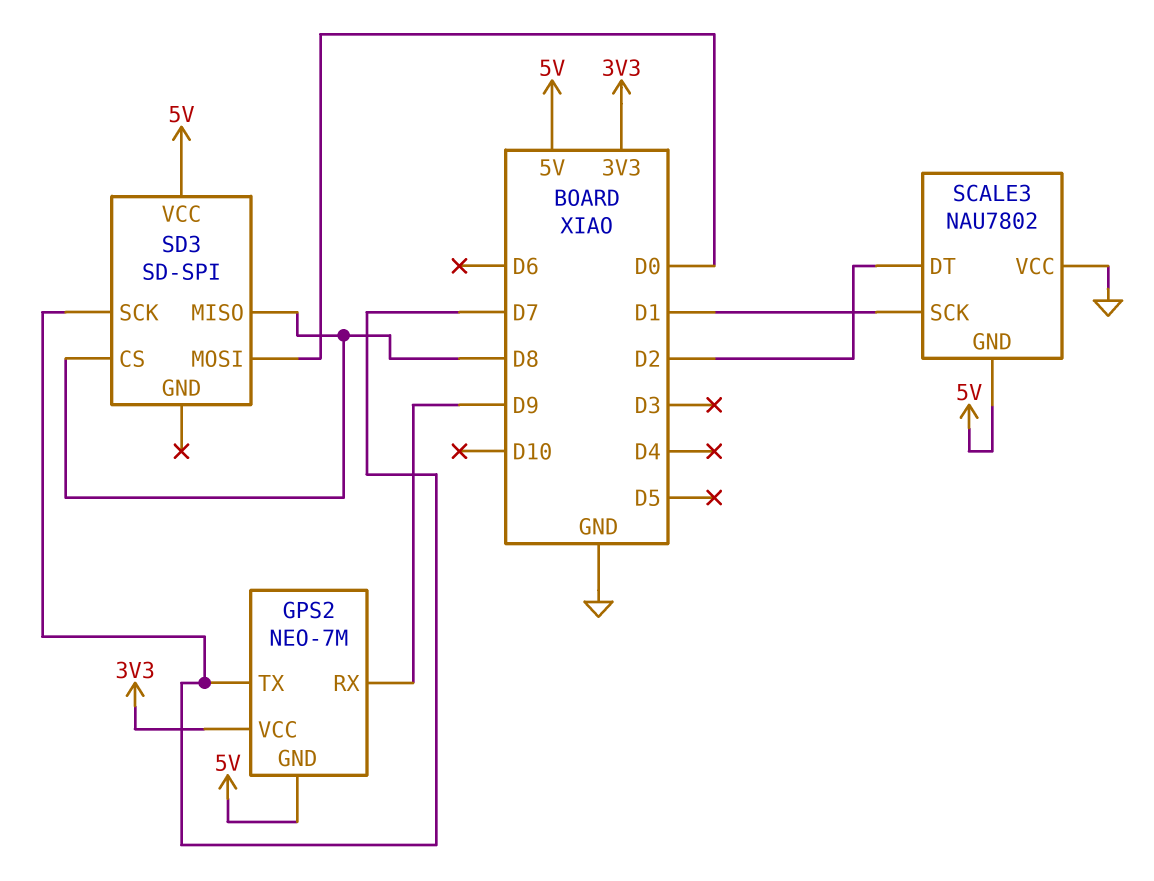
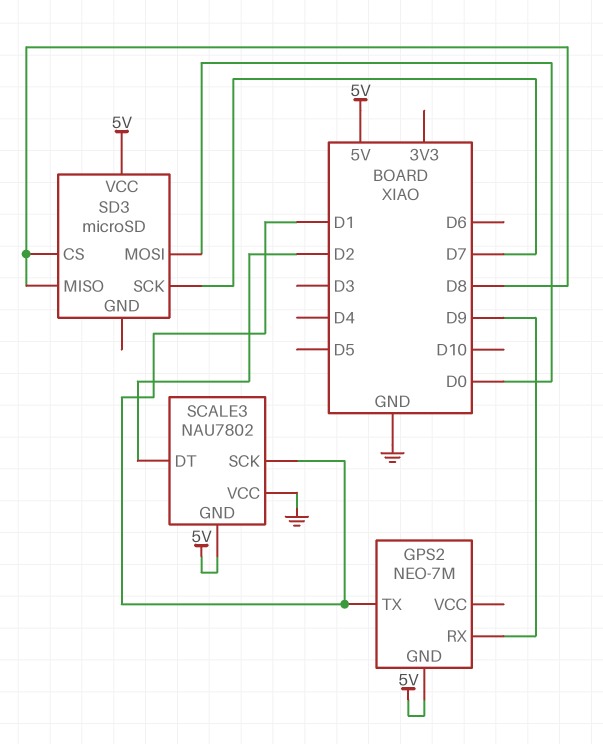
GPS2 pin TX: D7 -> D1
GPS2 pin VCC: 3V3 -> none
SD3: SD-SPI -> microSD

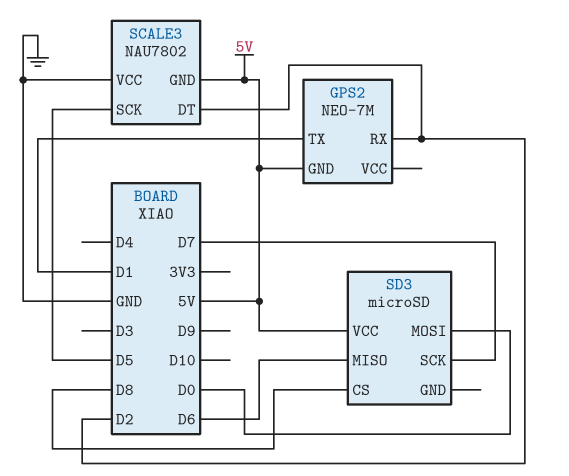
GPS2 pin RX: D9 -> D2
SCALE3 pin SCK: D1 -> D5
SD3 pin MISO: D8 -> D6

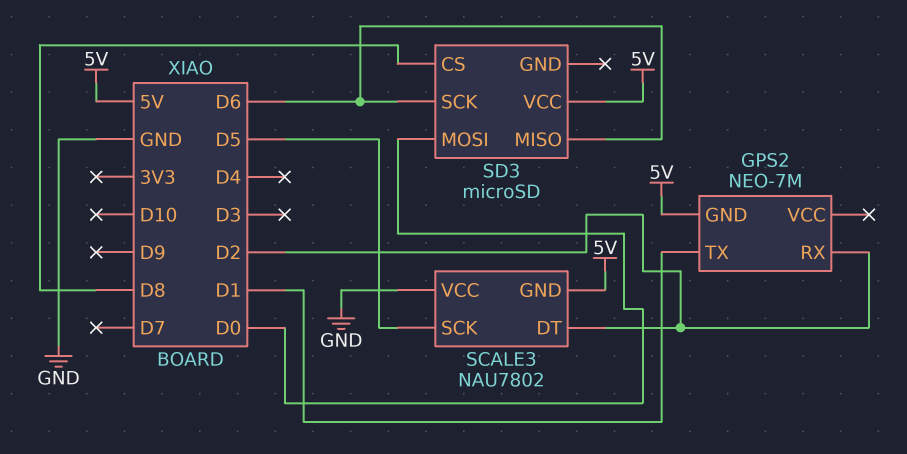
SD3 pin SCK: D7 -> D6

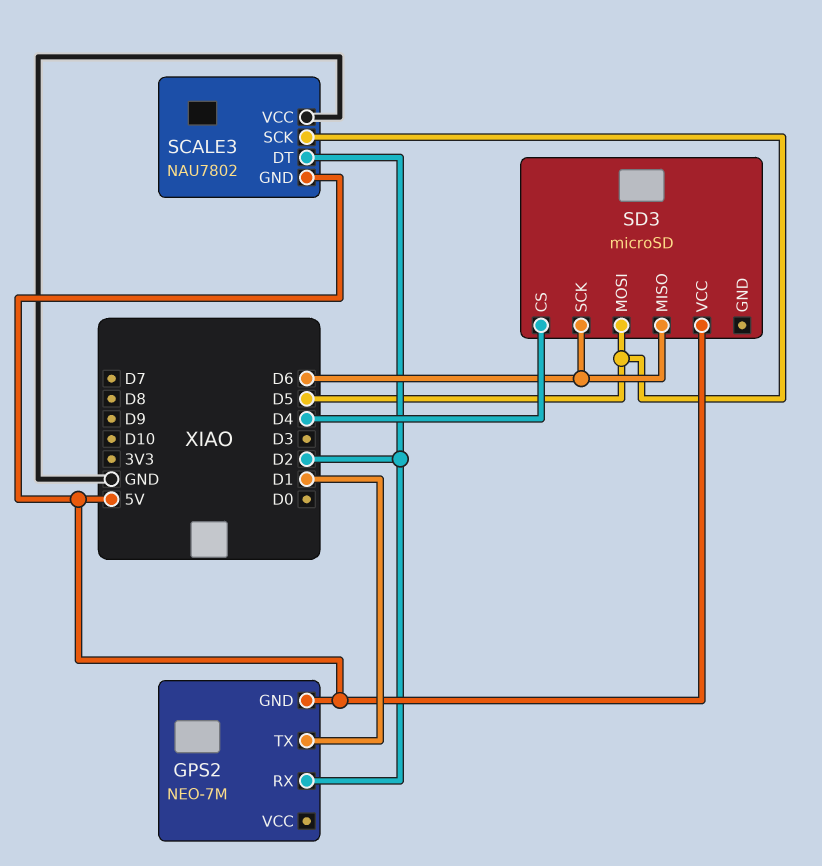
SD3 pin CS: D8 -> D4
SD3 pin MOSI: D0 -> D5

